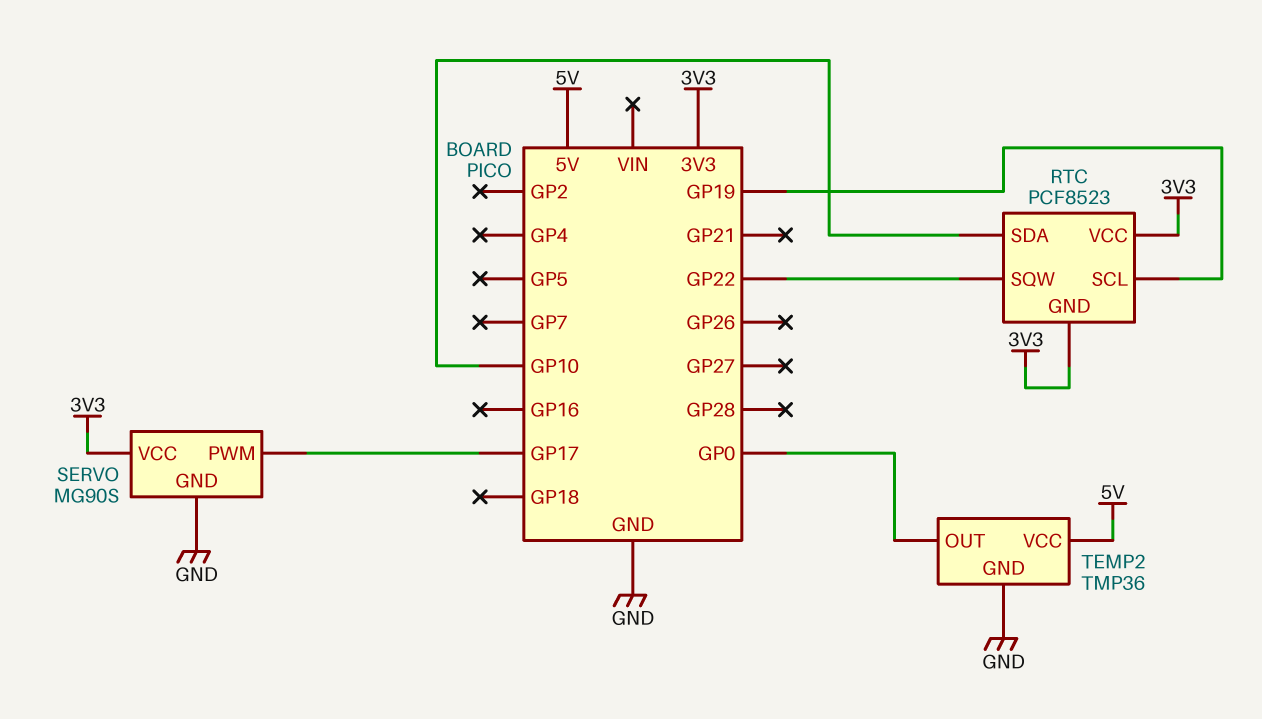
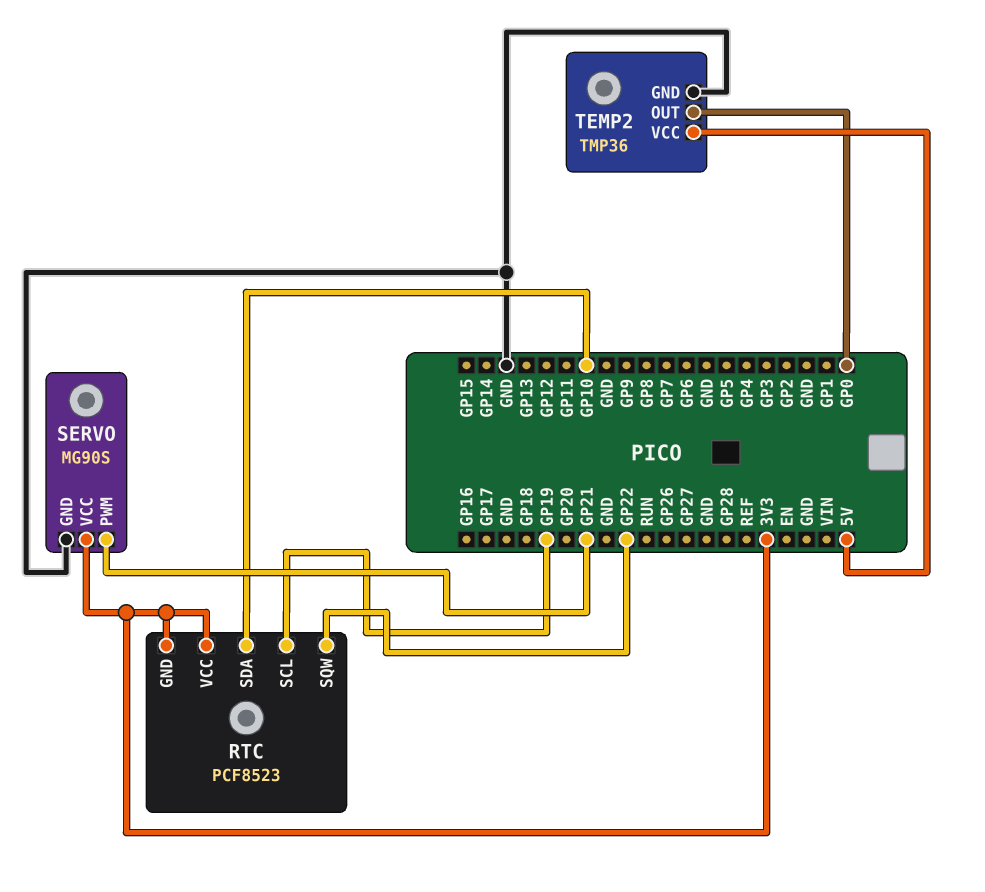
SERVO pin PWM: GP17 -> GP21

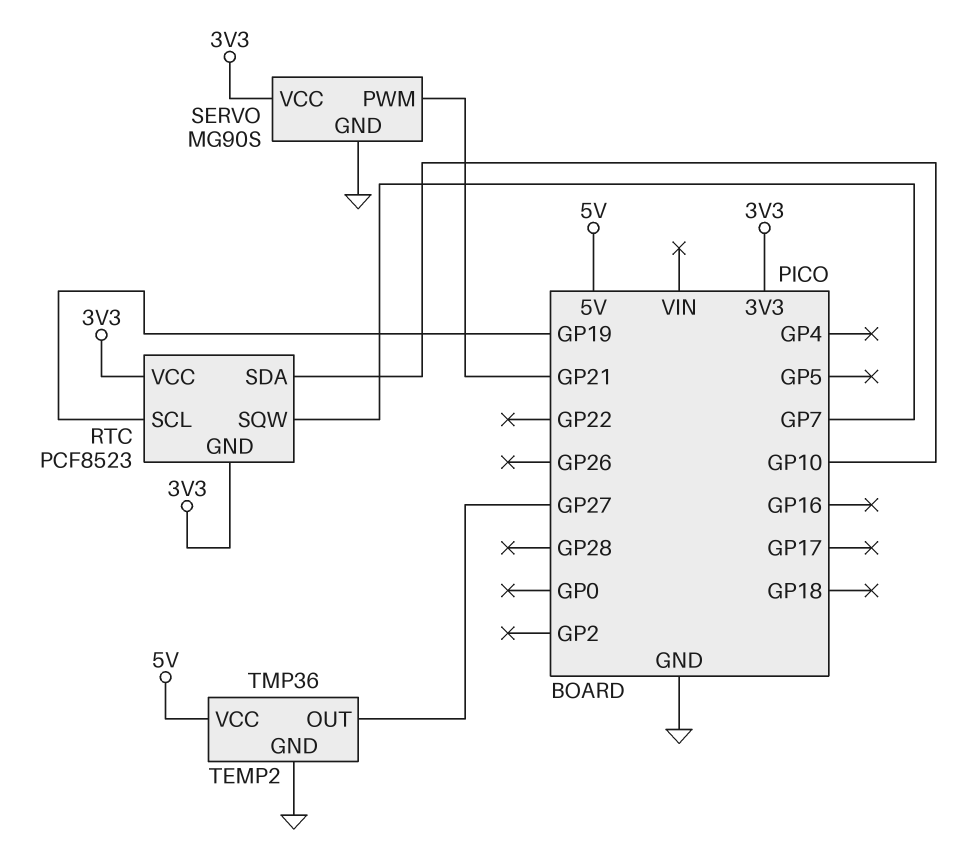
RTC pin SQW: GP22 -> GP7
TEMP2 pin OUT: GP0 -> GP27

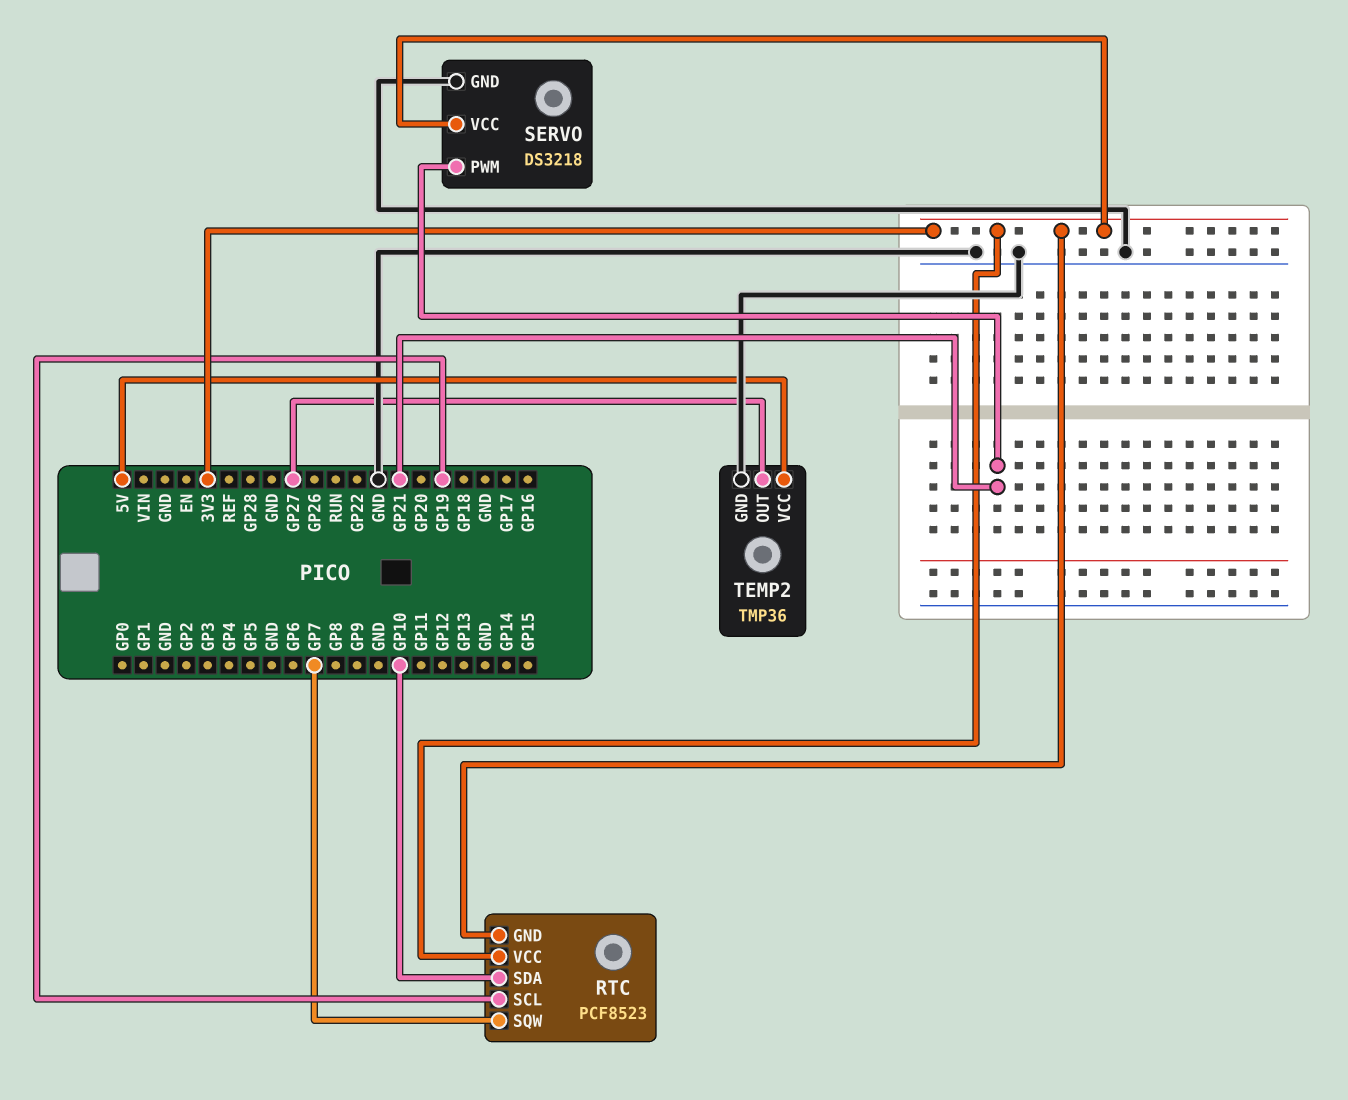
SERVO: MG90S -> DS3218

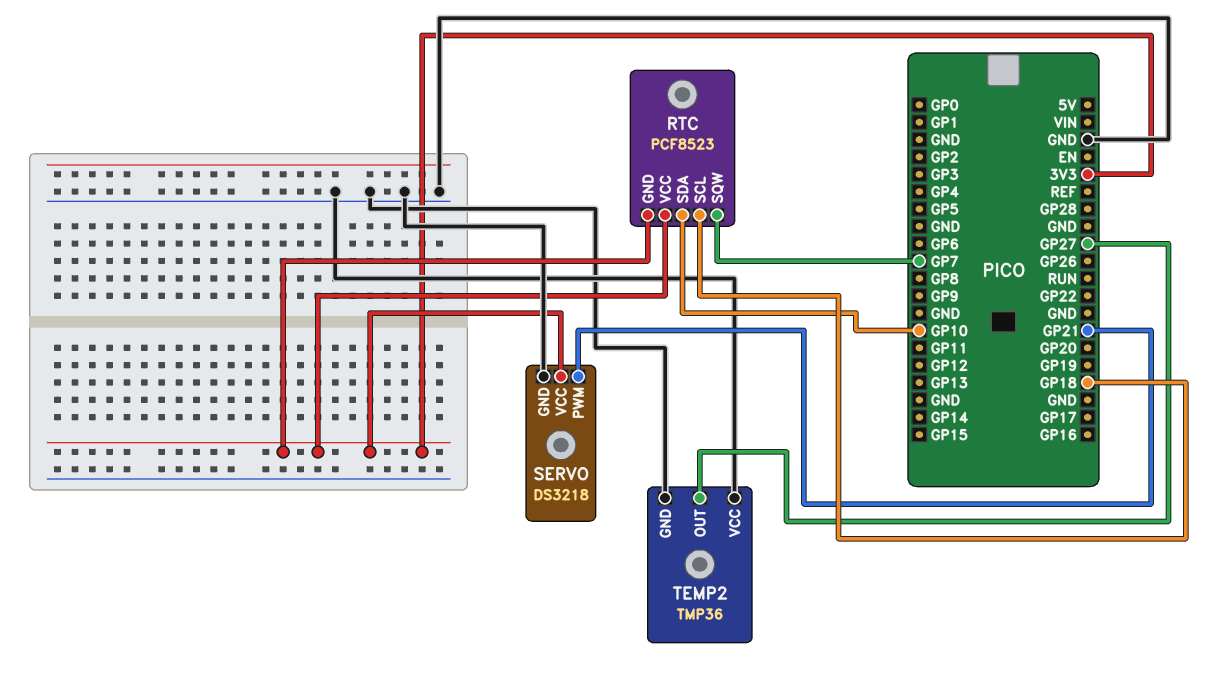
RTC pin SCL: GP19 -> GP18
TEMP2 pin VCC: 5V -> GND

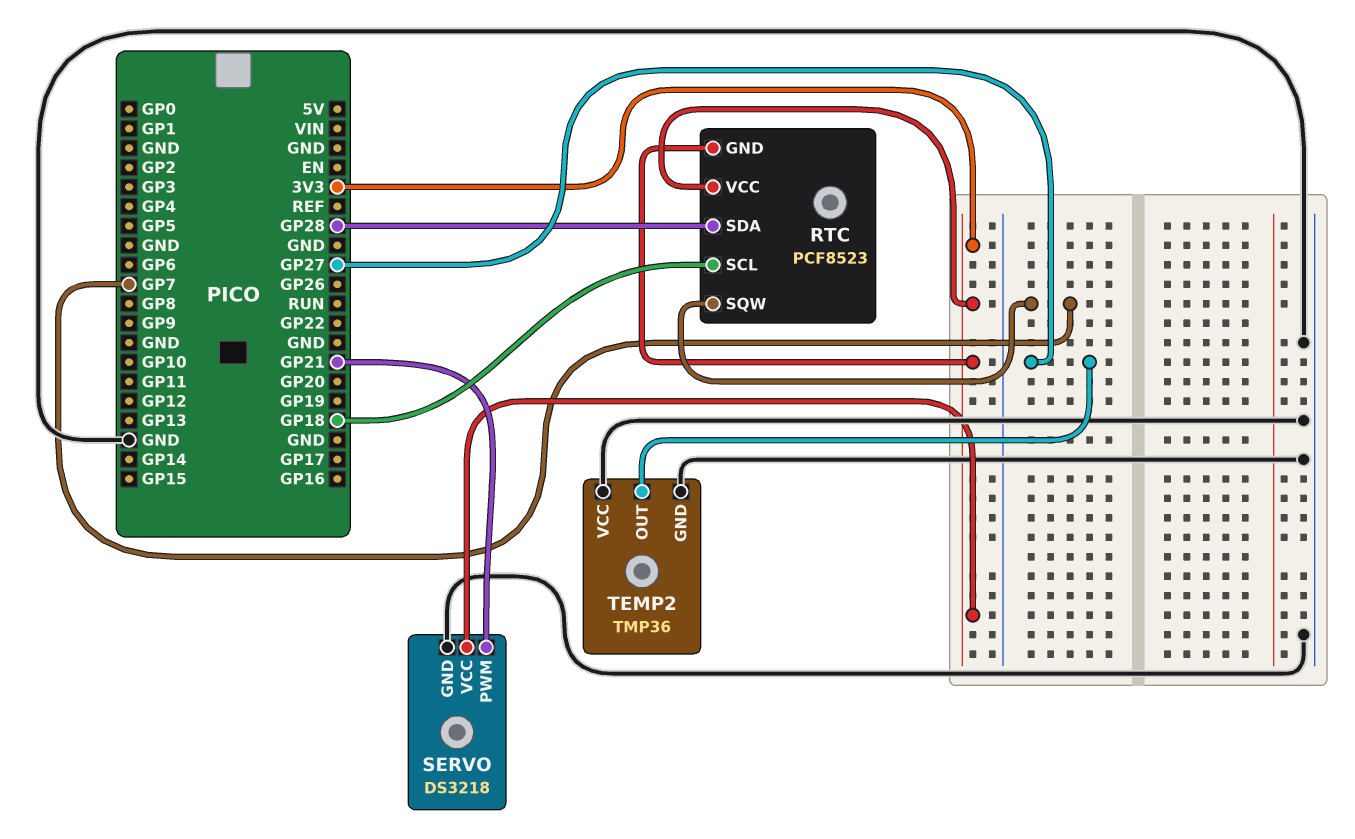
RTC pin SDA: GP10 -> GP28

